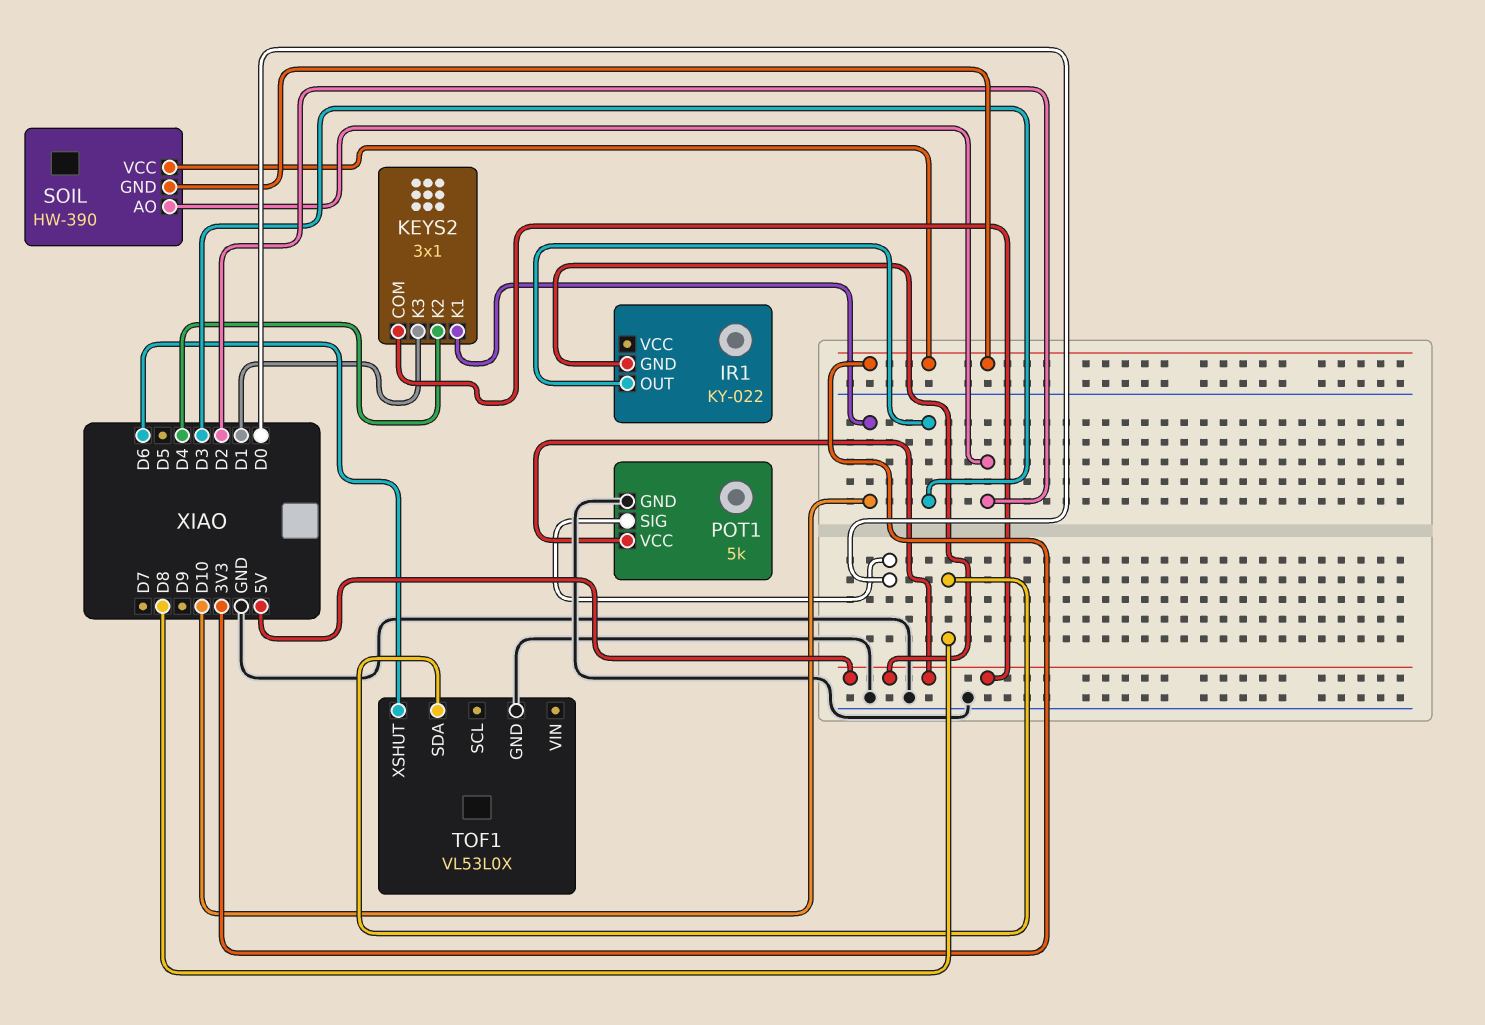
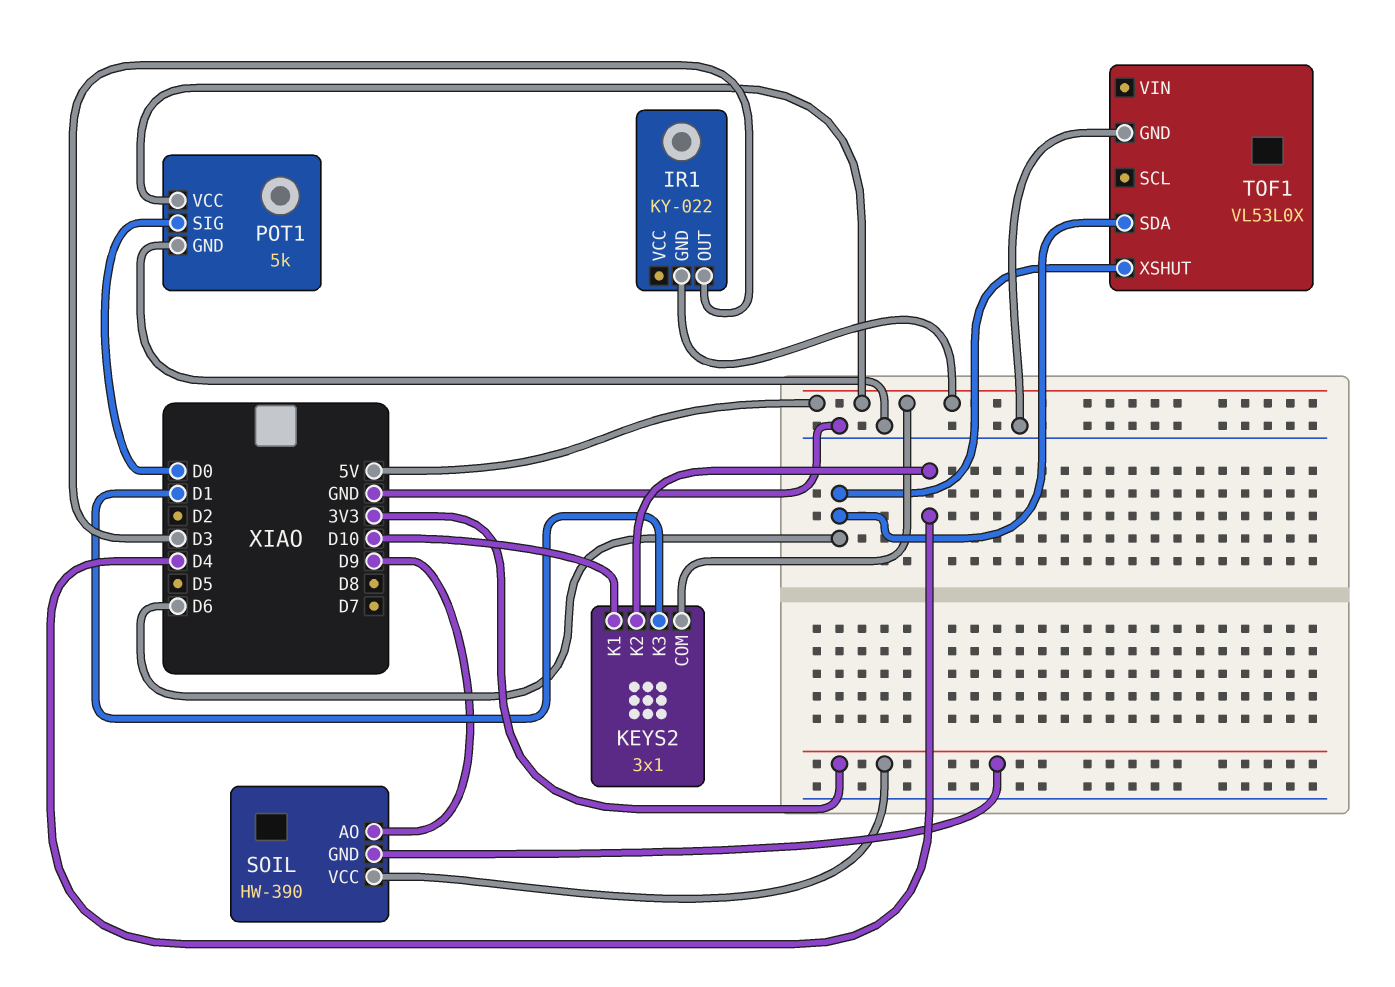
SOIL pin AO: D2 -> D9
TOF1 pin SDA: D8 -> D6

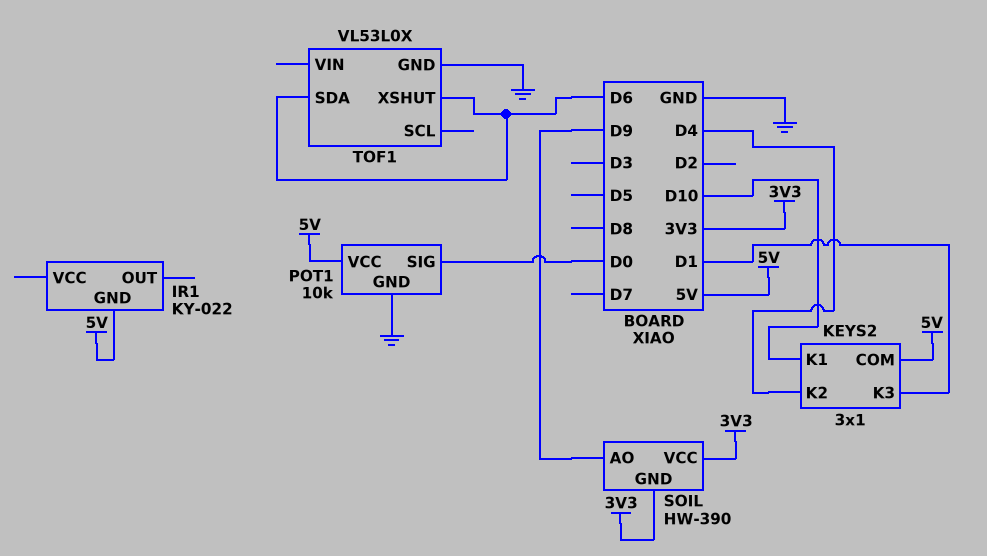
IR1 pin OUT: D3 -> none
POT1: 5k -> 10k

